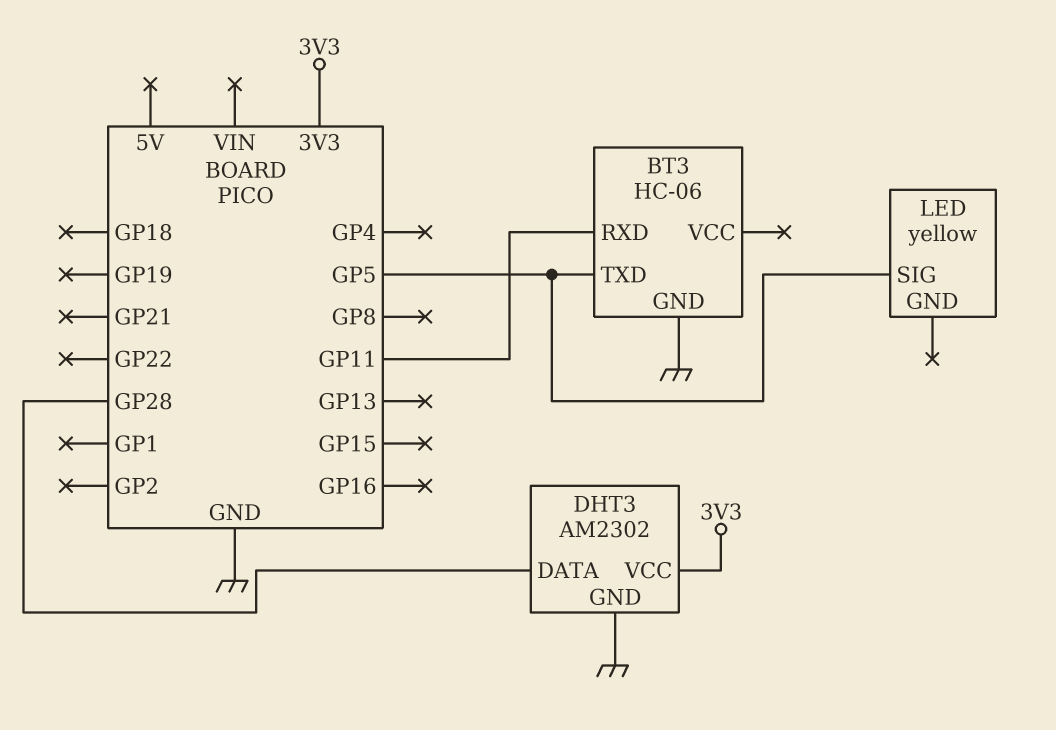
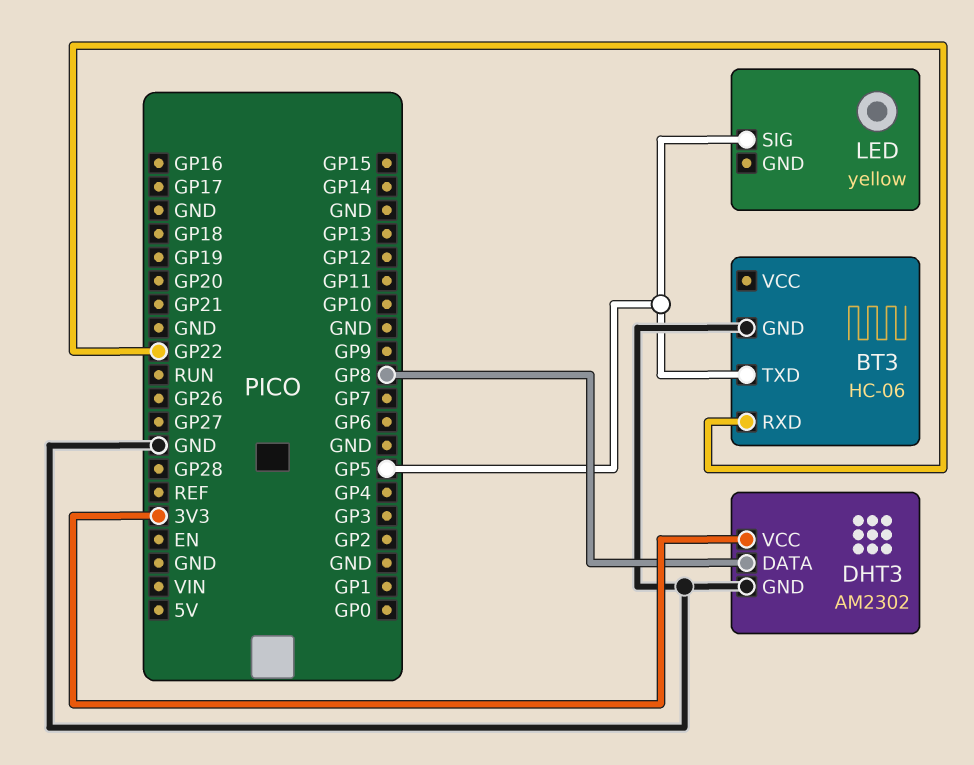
BT3 pin RXD: GP11 -> GP22
DHT3 pin DATA: GP28 -> GP8

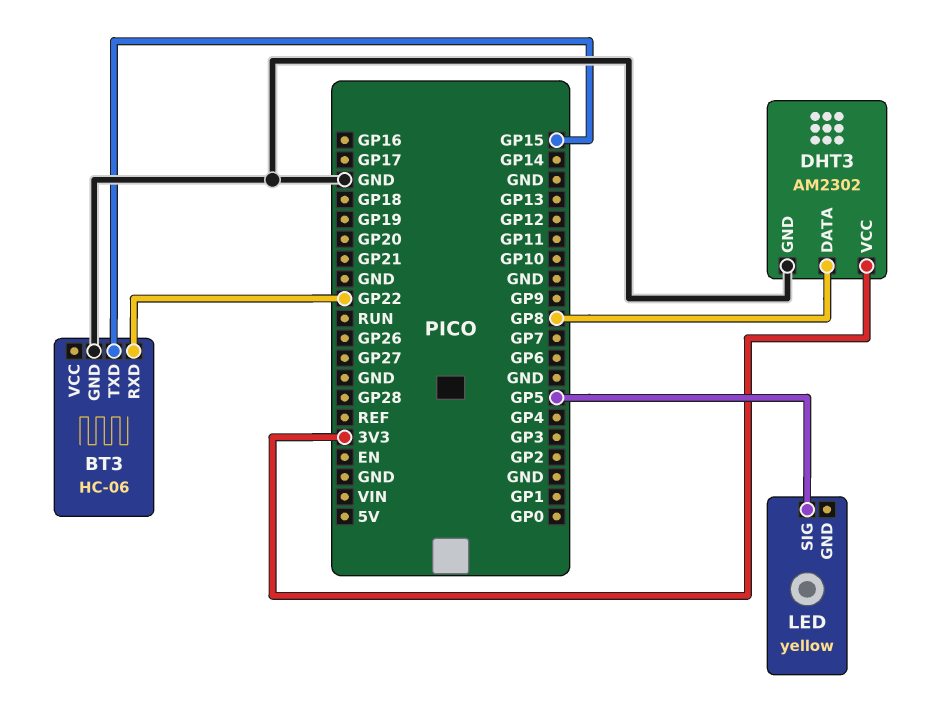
BT3 pin TXD: GP5 -> GP15

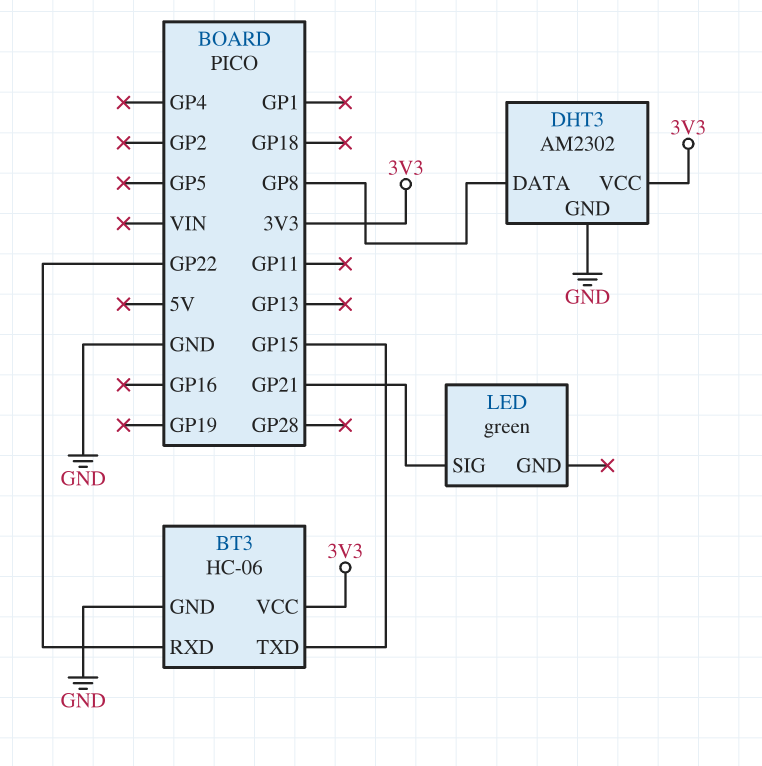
BT3 pin VCC: none -> 3V3
LED: yellow -> green
LED pin SIG: GP5 -> GP21

